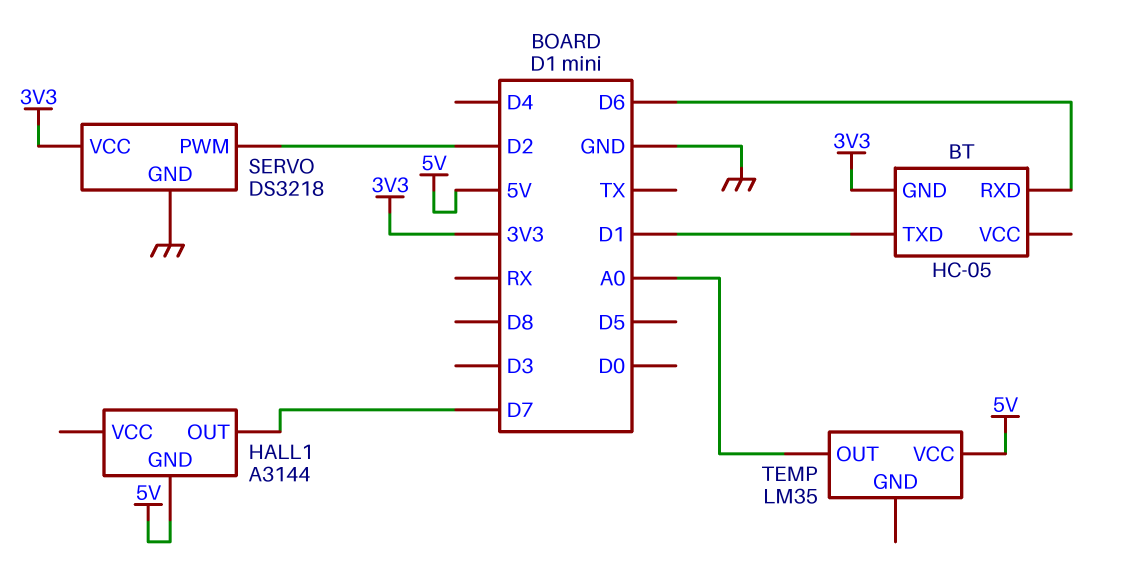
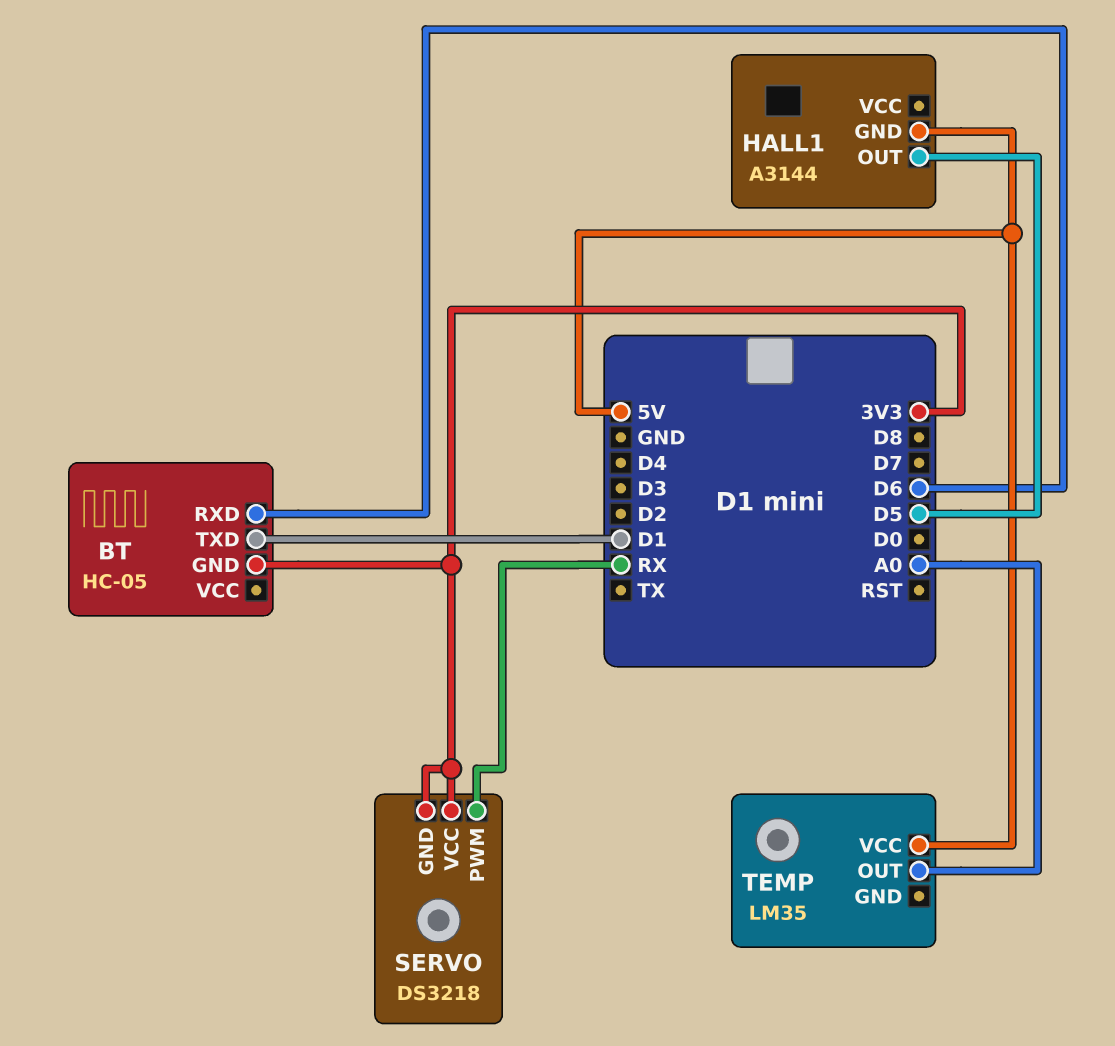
HALL1 pin OUT: D7 -> D5
SERVO pin GND: GND -> 3V3
SERVO pin PWM: D2 -> RX

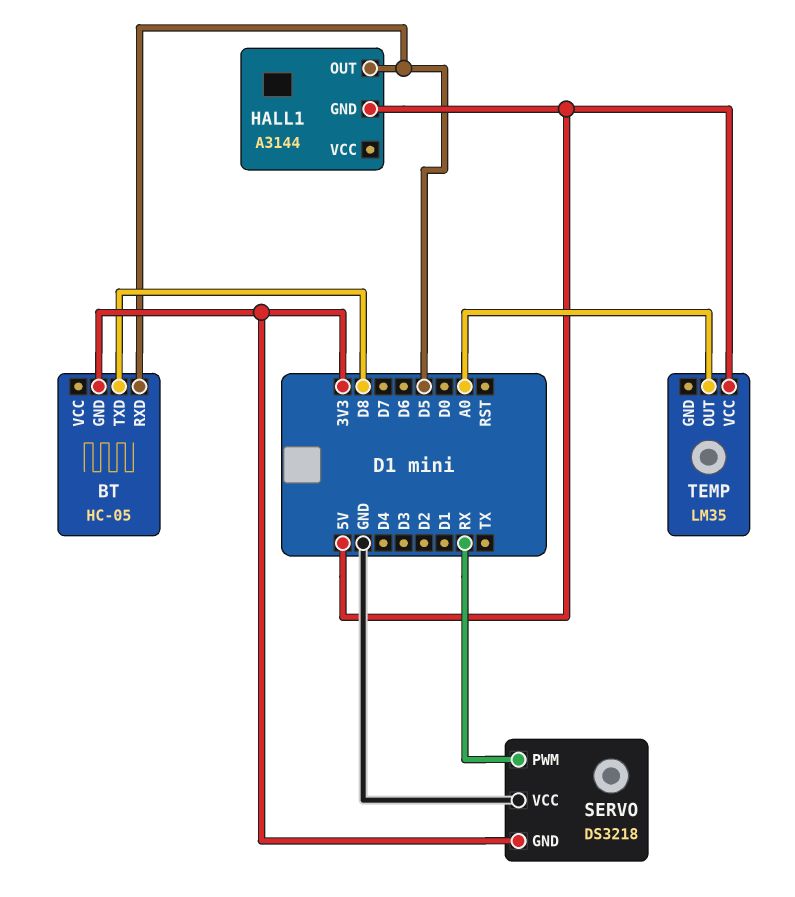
BT pin RXD: D6 -> D5
BT pin TXD: D1 -> D8
SERVO pin VCC: 3V3 -> GND

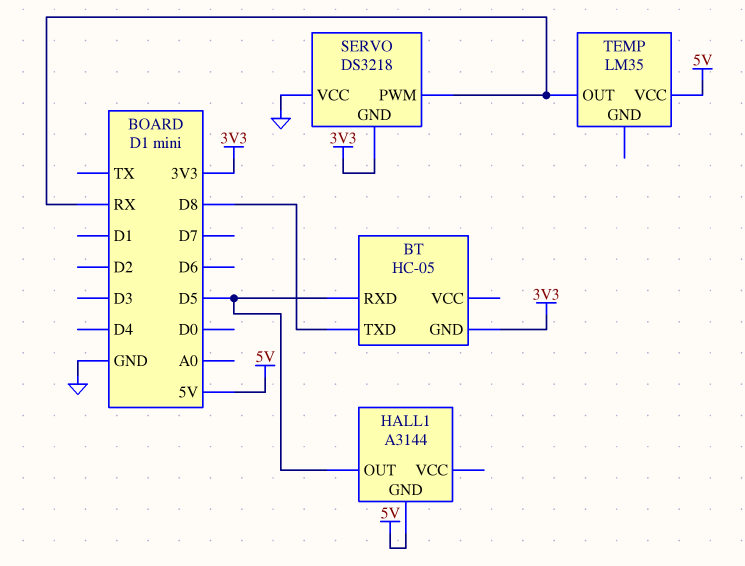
TEMP pin OUT: A0 -> RX

